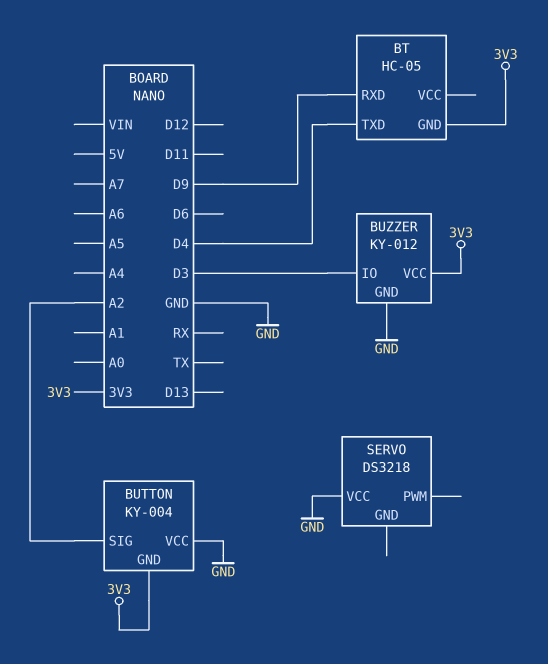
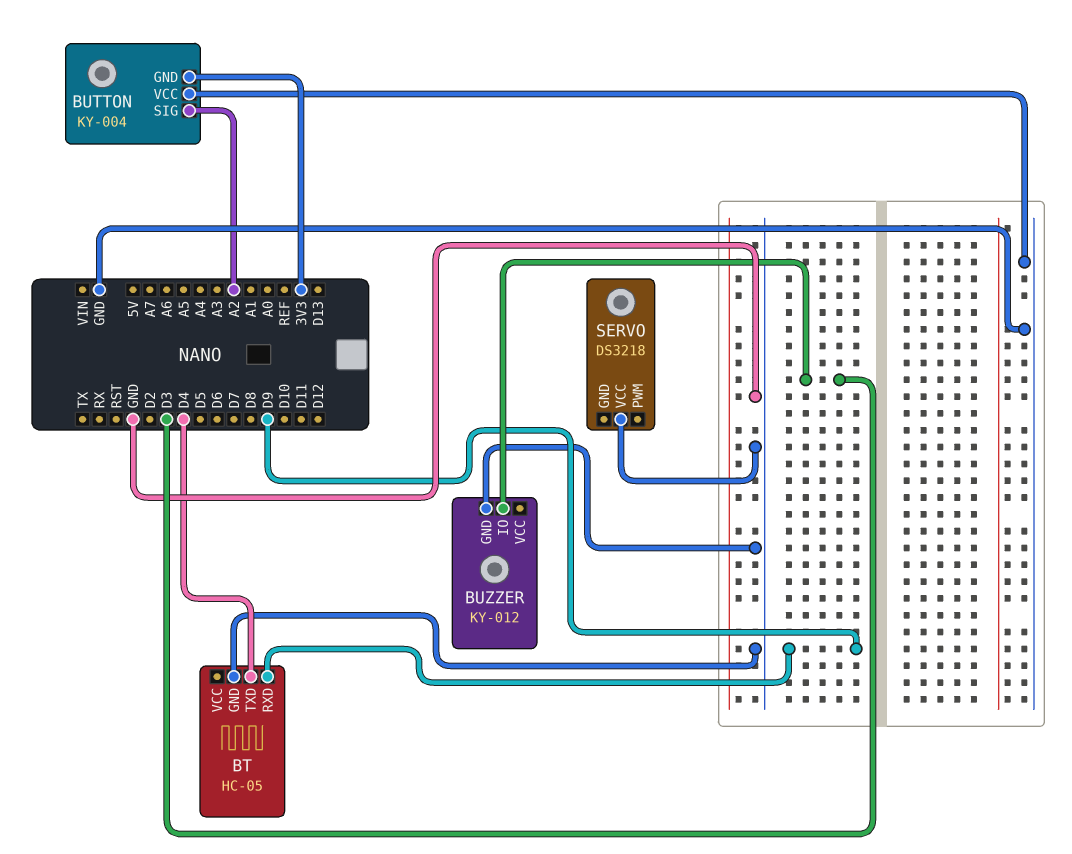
BT pin GND: 3V3 -> GND
BUZZER pin VCC: 3V3 -> none

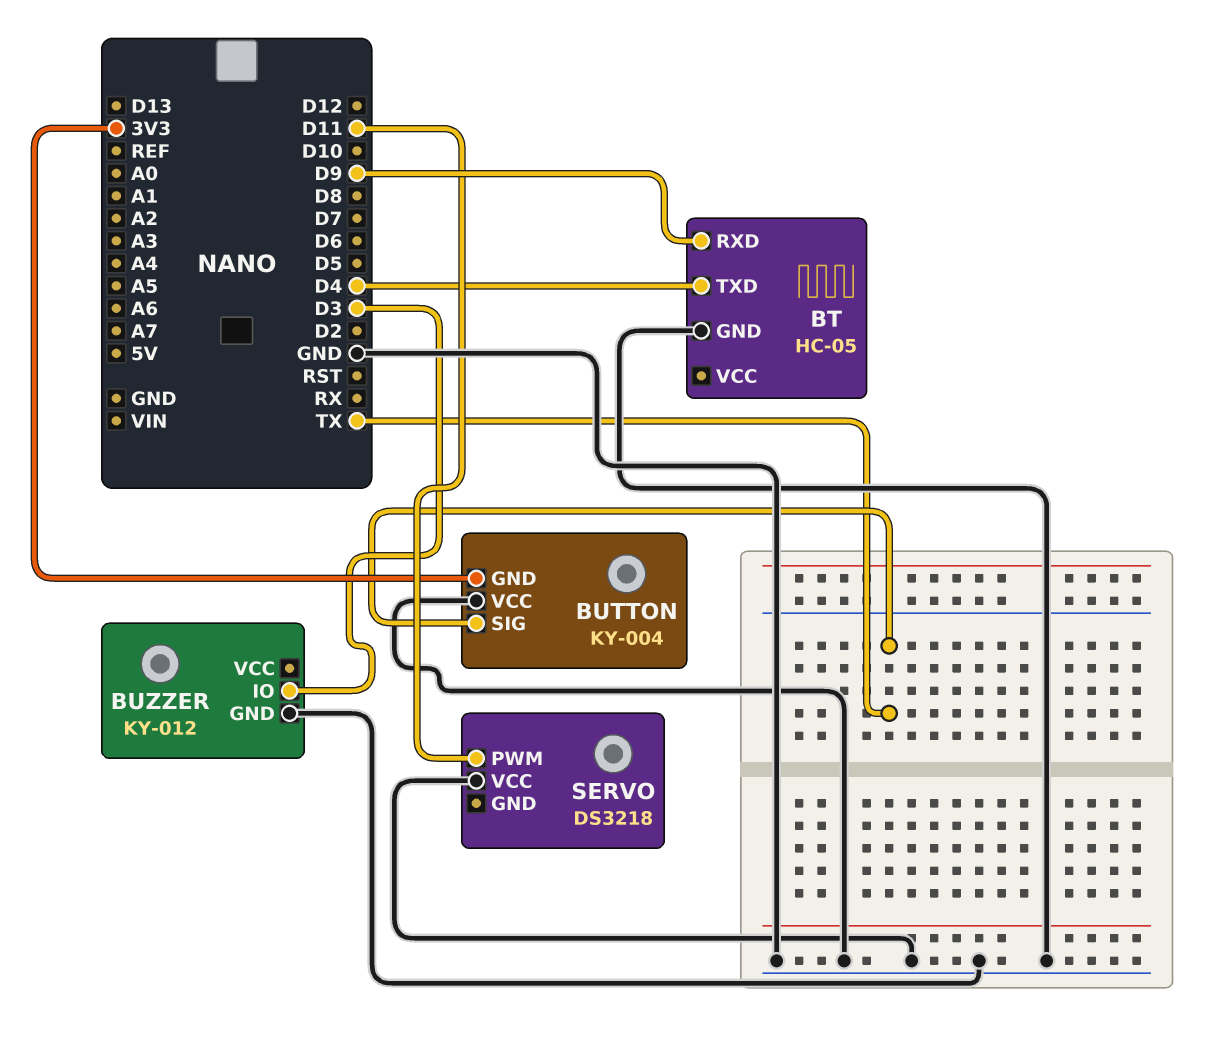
BUTTON pin SIG: A2 -> TX
SERVO pin PWM: none -> D11

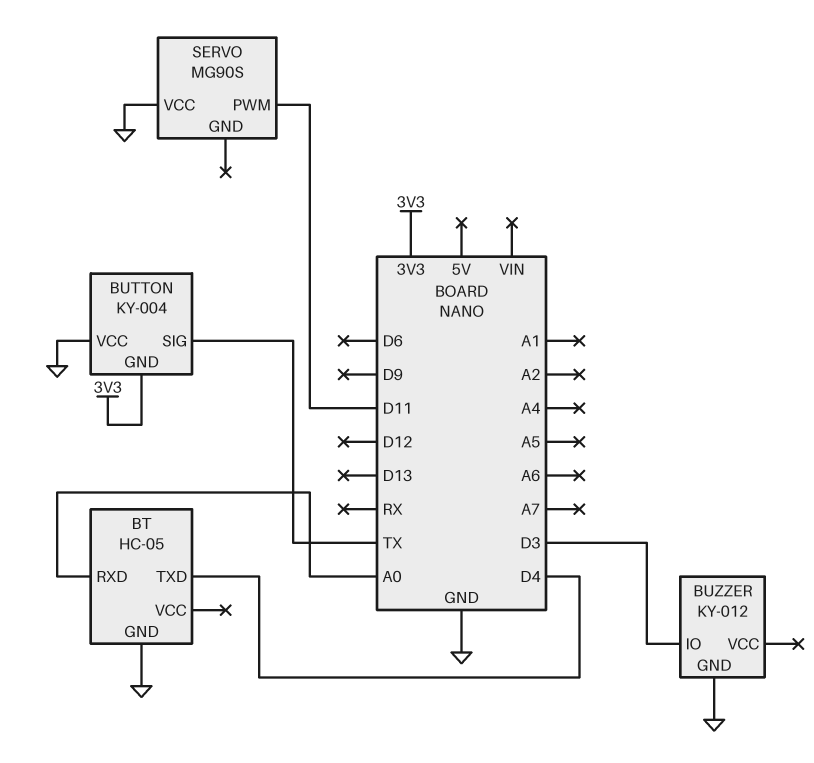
BT pin RXD: D9 -> A0
SERVO: DS3218 -> MG90S

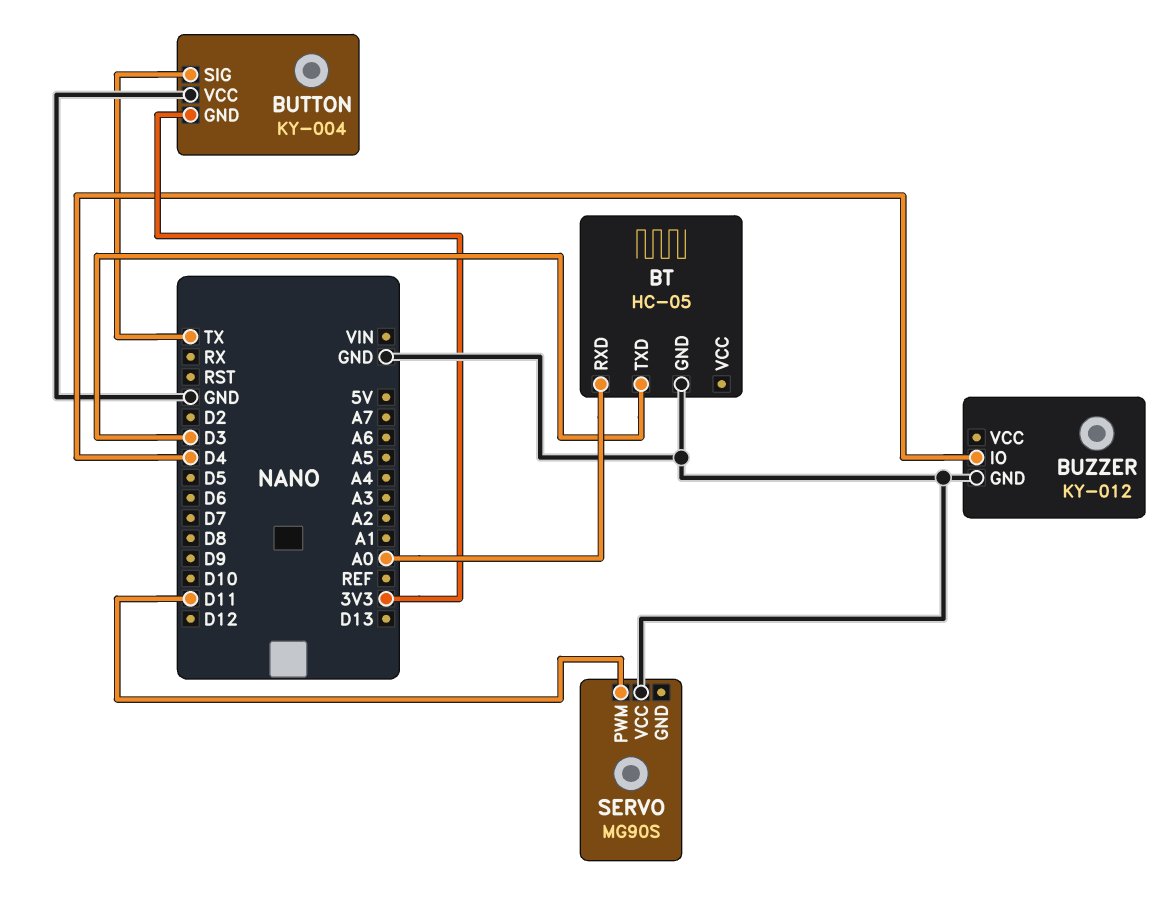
BT pin TXD: D4 -> D3
BUZZER pin IO: D3 -> D4

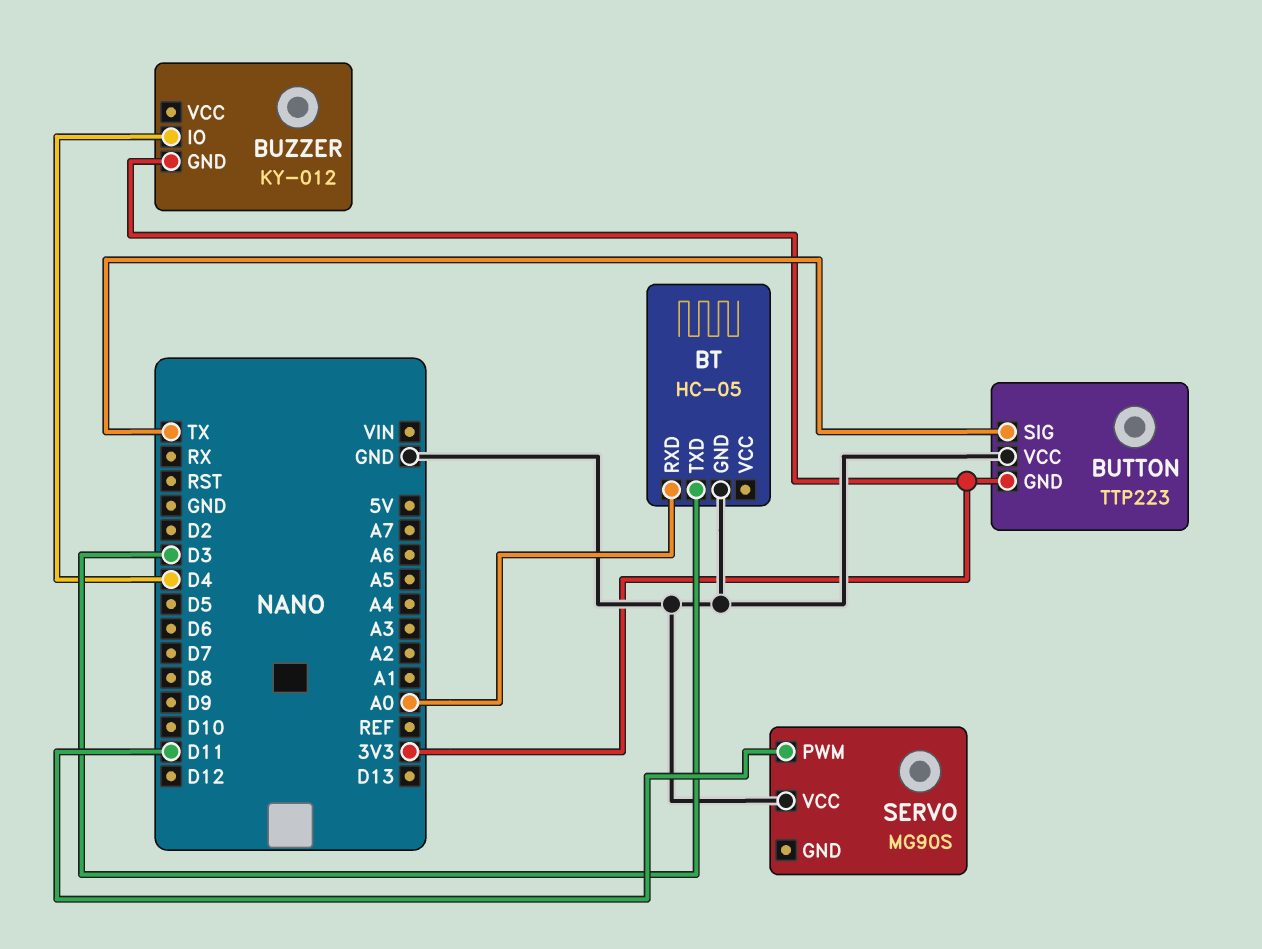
BUTTON: KY-004 -> TTP223
BUZZER pin GND: GND -> 3V3

